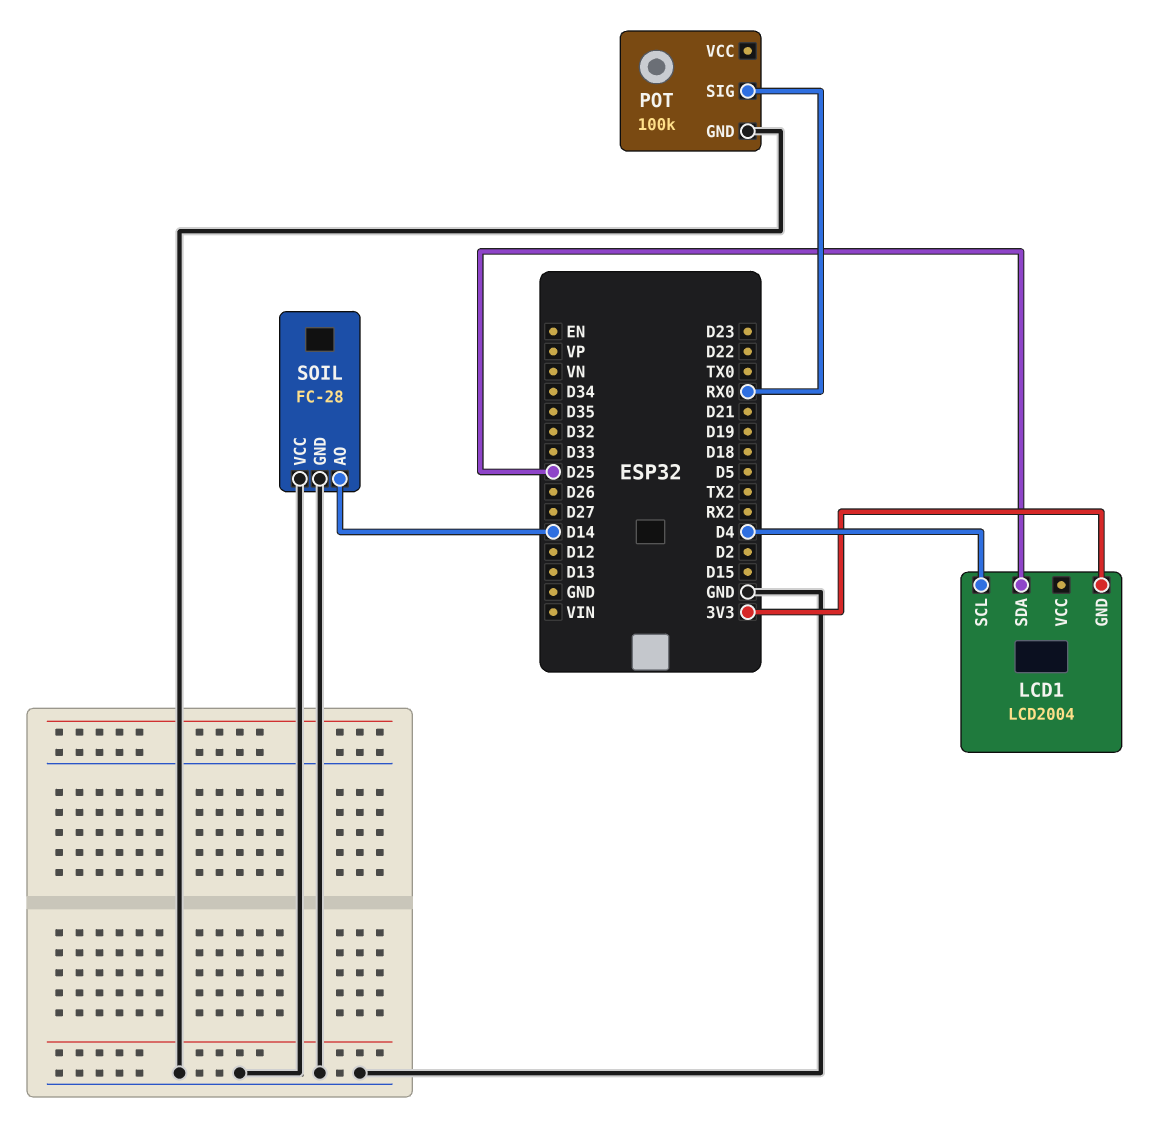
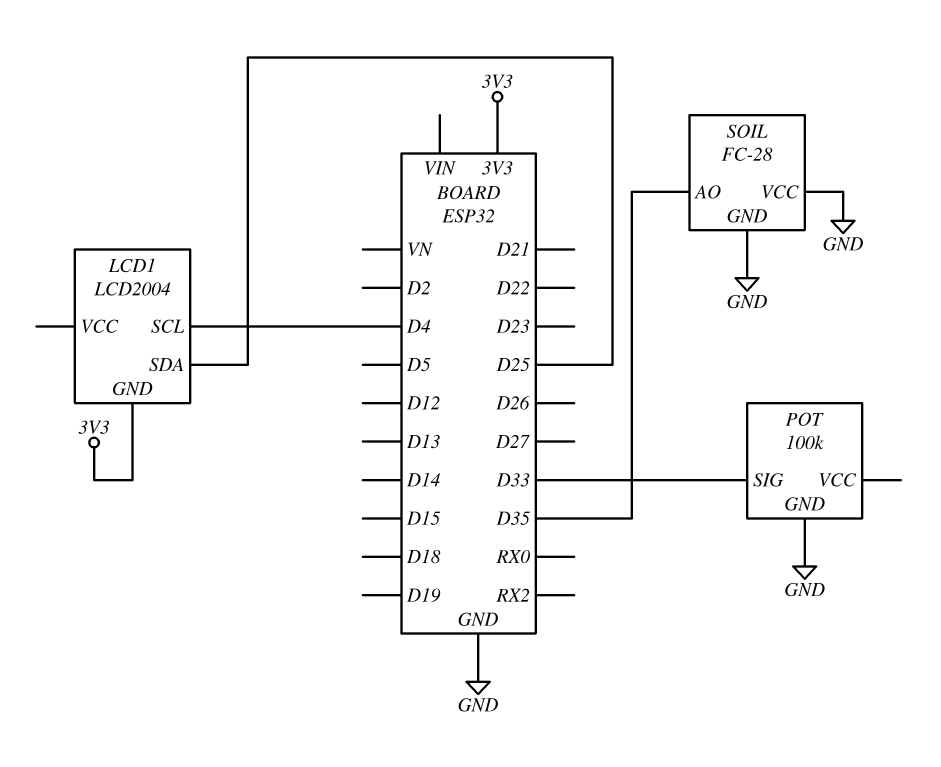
POT pin SIG: RX0 -> D33
SOIL pin AO: D14 -> D35

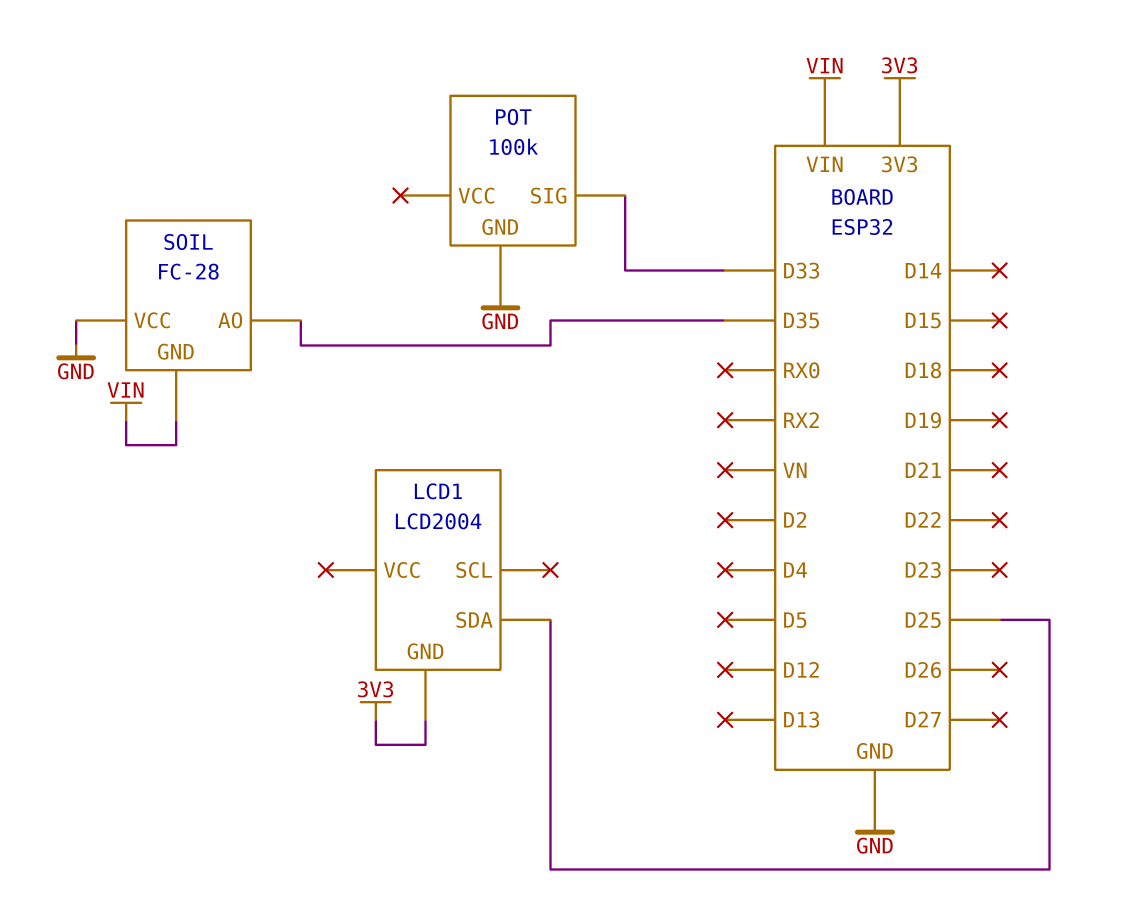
LCD1 pin SCL: D4 -> none
SOIL pin GND: GND -> VIN

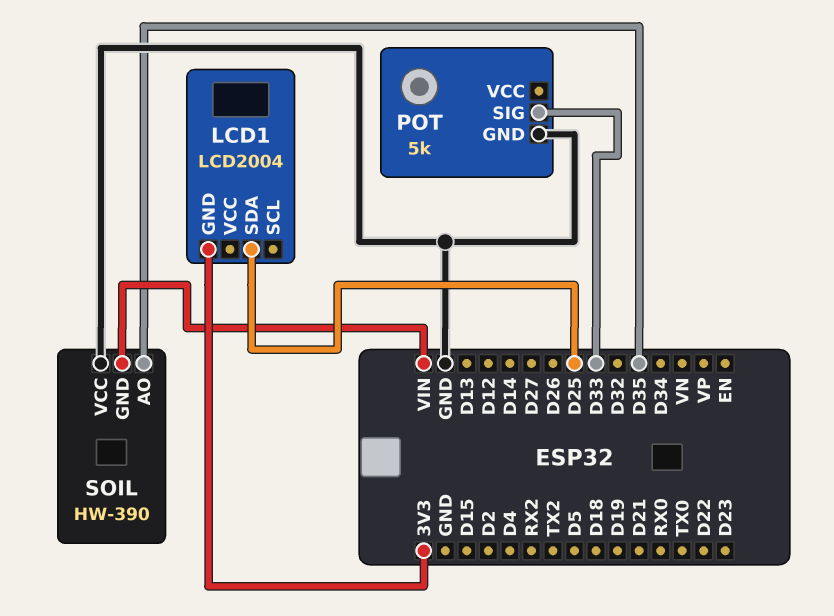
POT: 100k -> 5k
SOIL: FC-28 -> HW-390

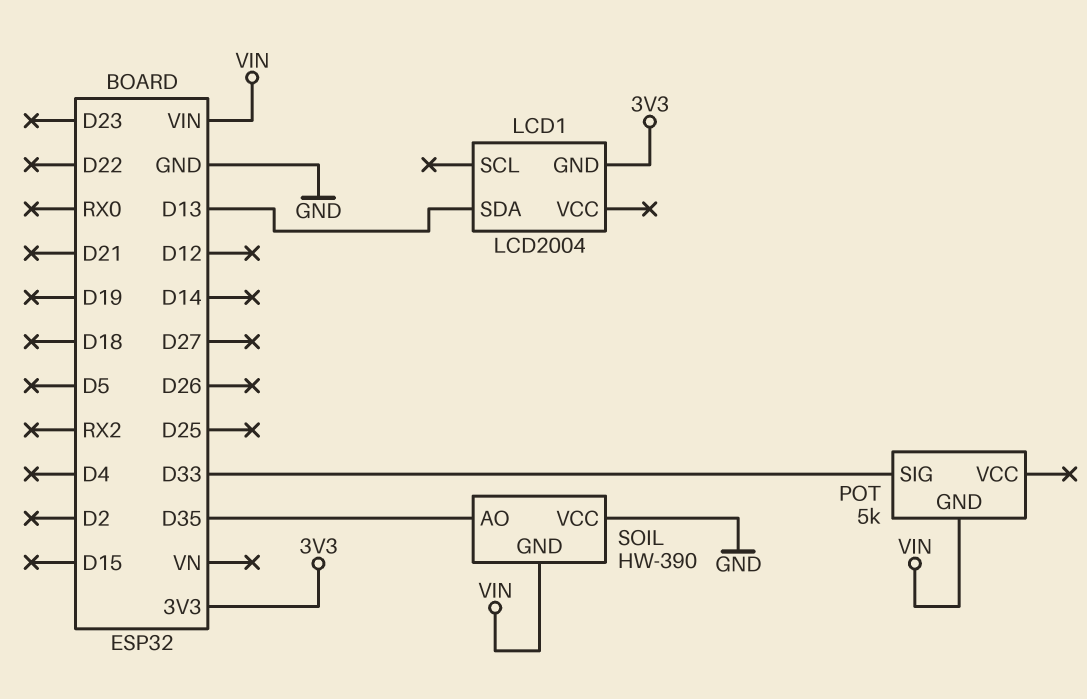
LCD1 pin SDA: D25 -> D13
POT pin GND: GND -> VIN

